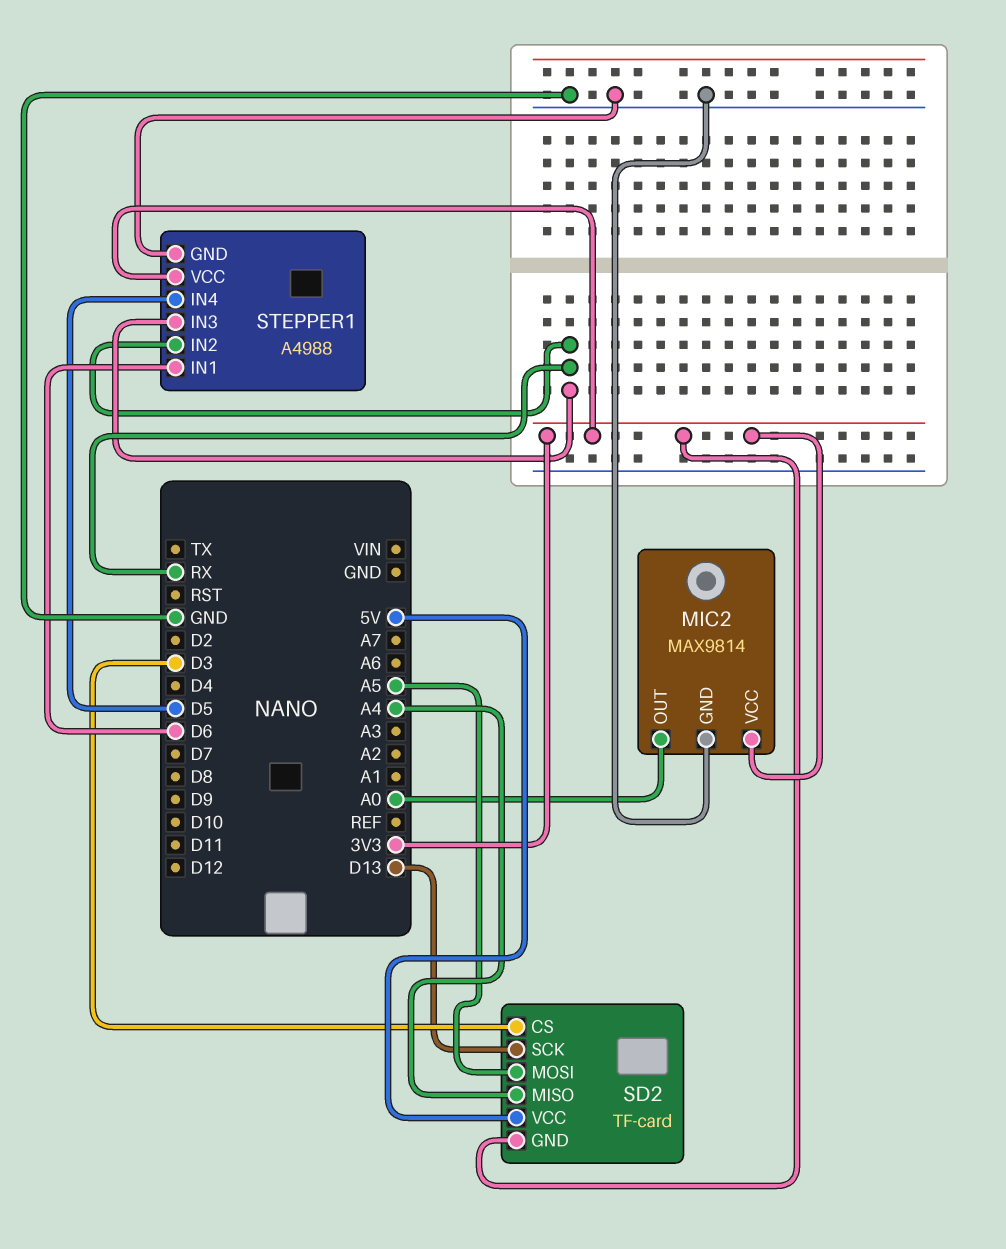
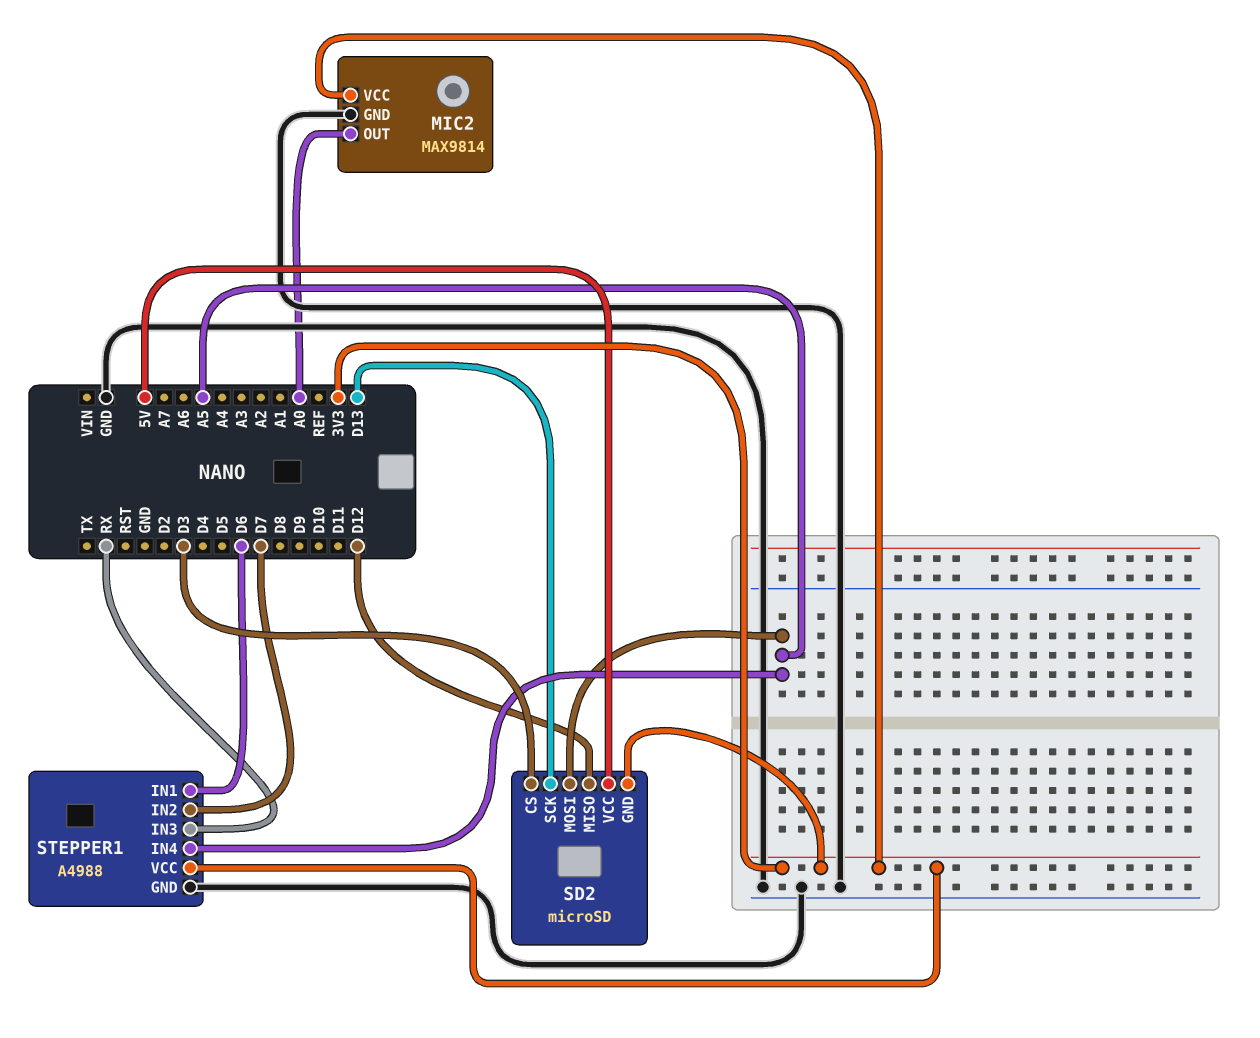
SD2: TF-card -> microSD
SD2 pin MISO: A4 -> D12
STEPPER1 pin IN2: RX -> D7
STEPPER1 pin IN4: D5 -> A5

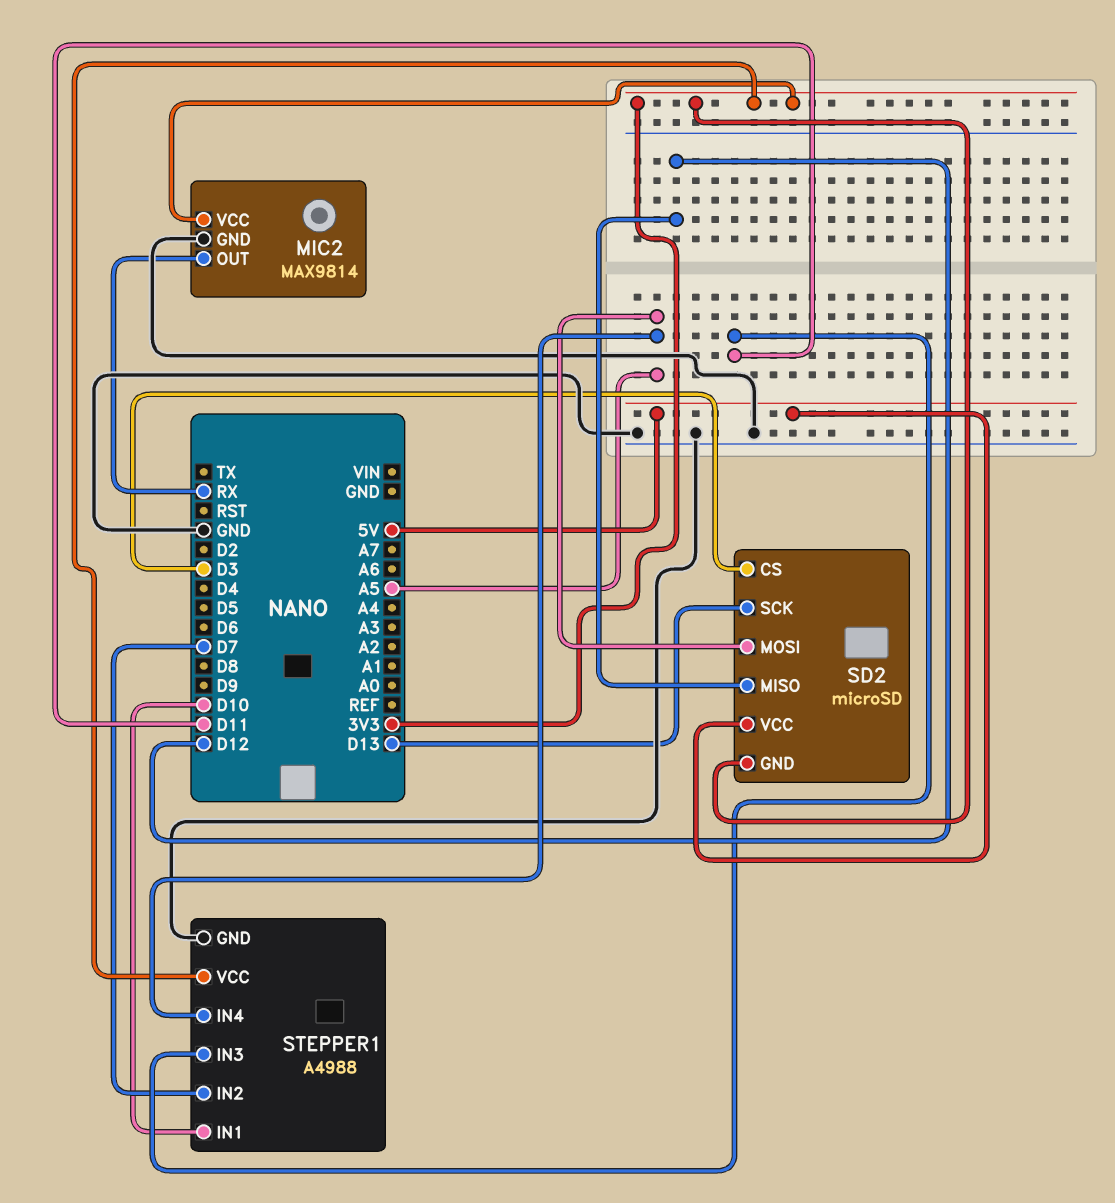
MIC2 pin OUT: A0 -> RX
STEPPER1 pin IN1: D6 -> D10
STEPPER1 pin IN3: RX -> D11

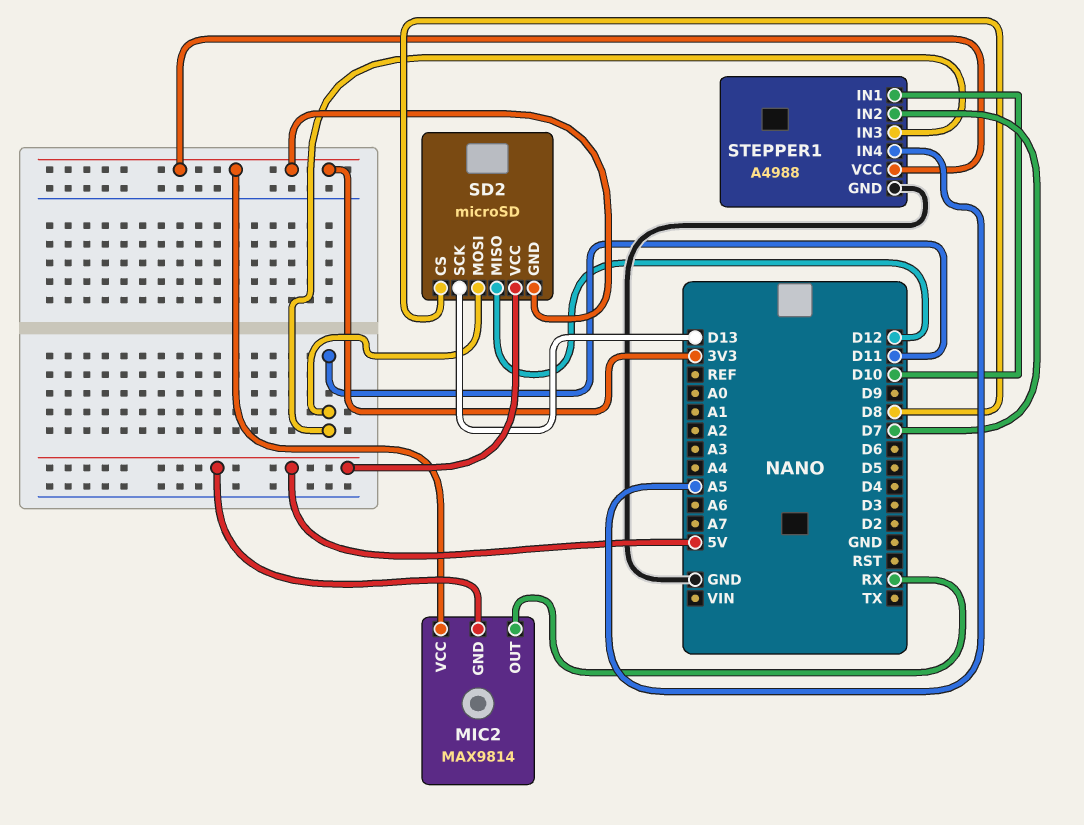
MIC2 pin GND: GND -> 5V
SD2 pin CS: D3 -> D8
SD2 pin MOSI: A5 -> D11

